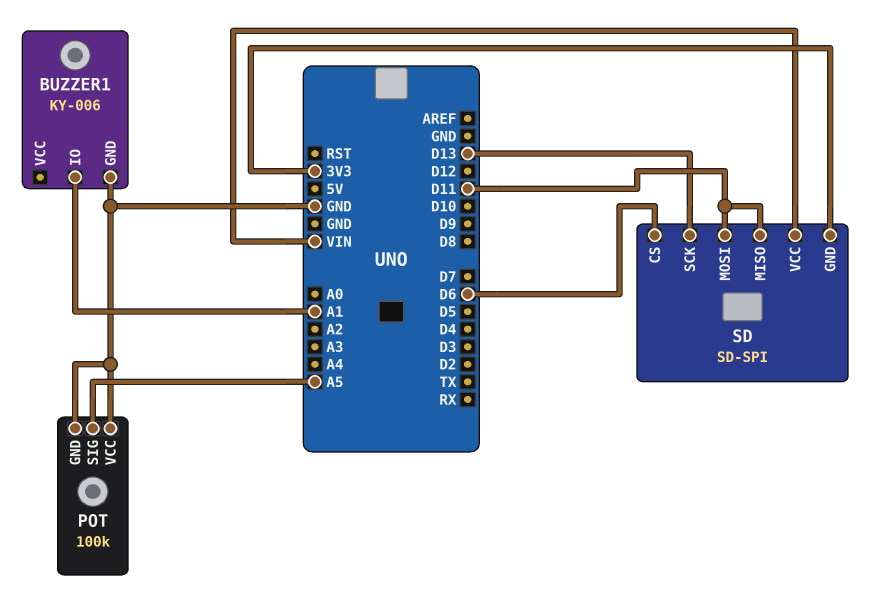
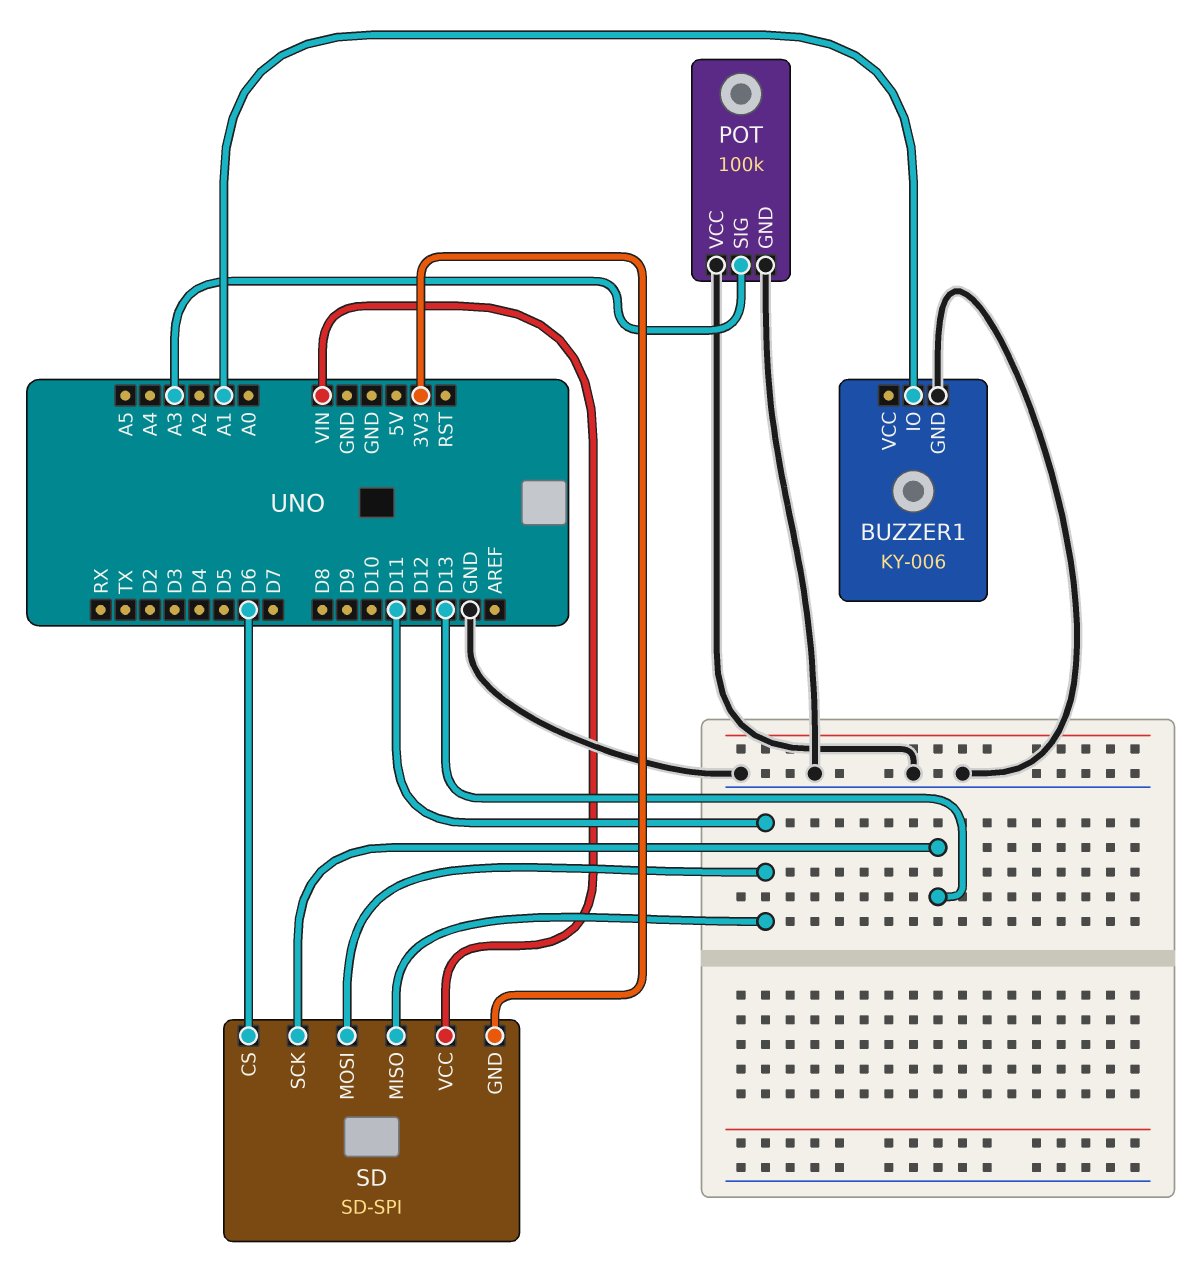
POT pin SIG: A5 -> A3

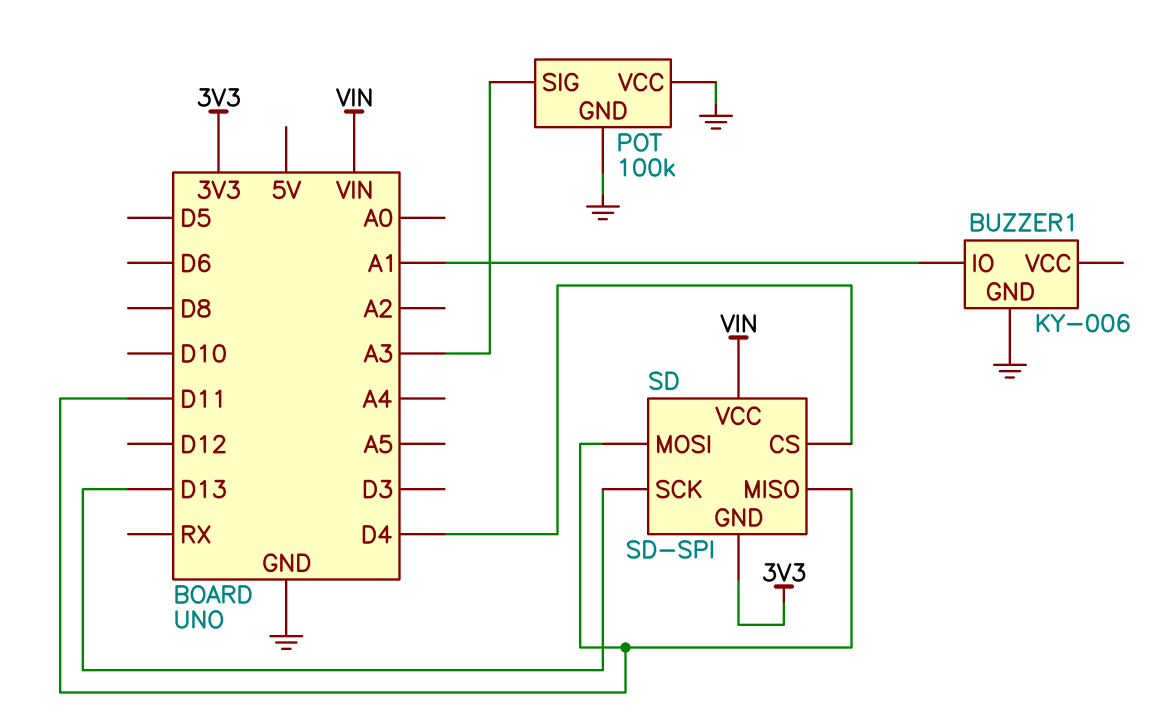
SD pin CS: D6 -> D4

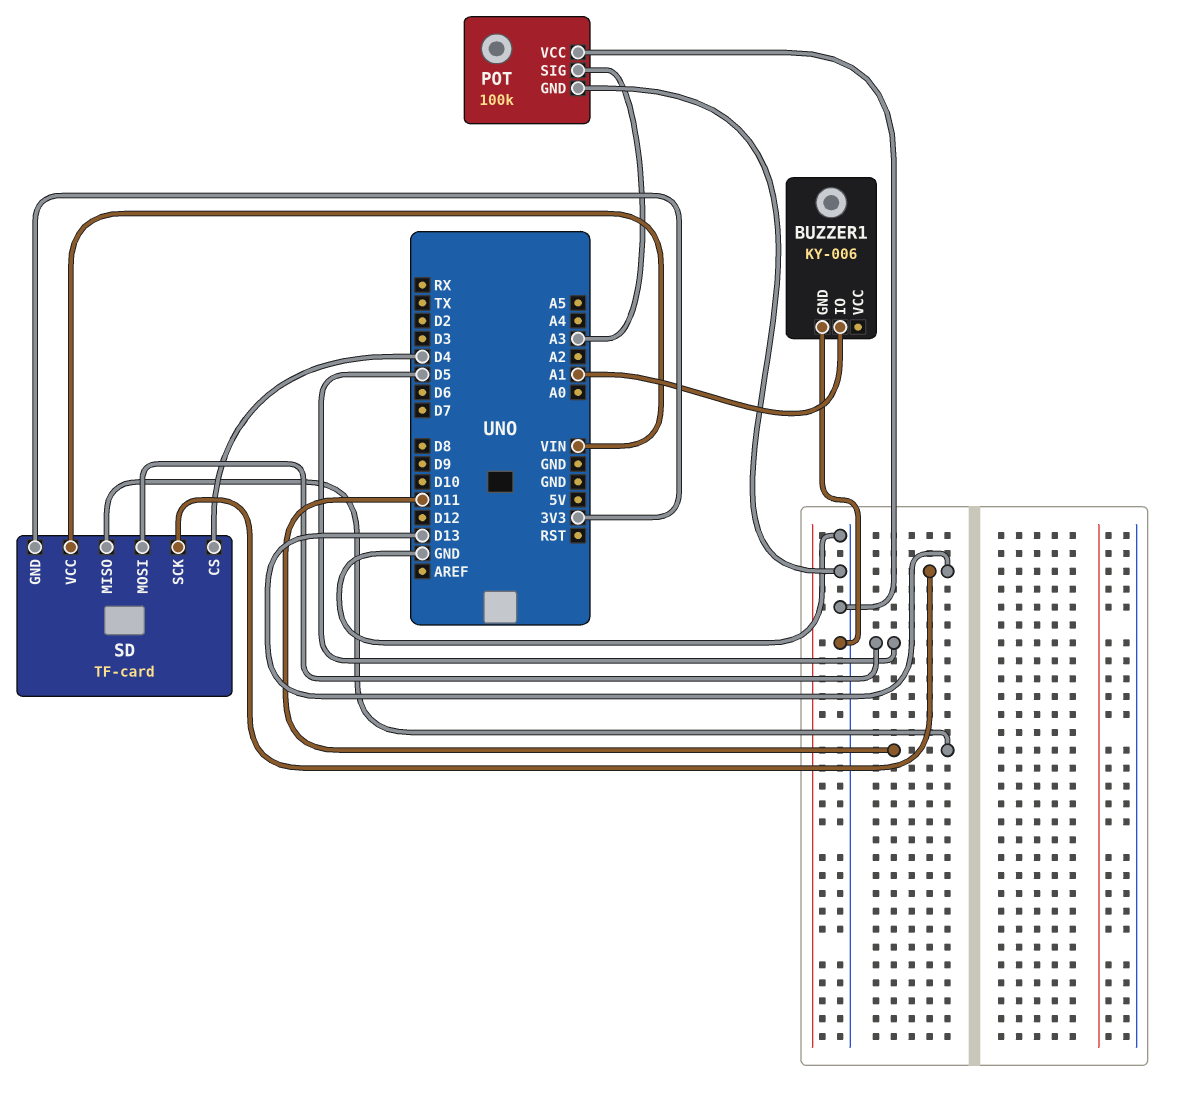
SD: SD-SPI -> TF-card
SD pin MOSI: D11 -> D5

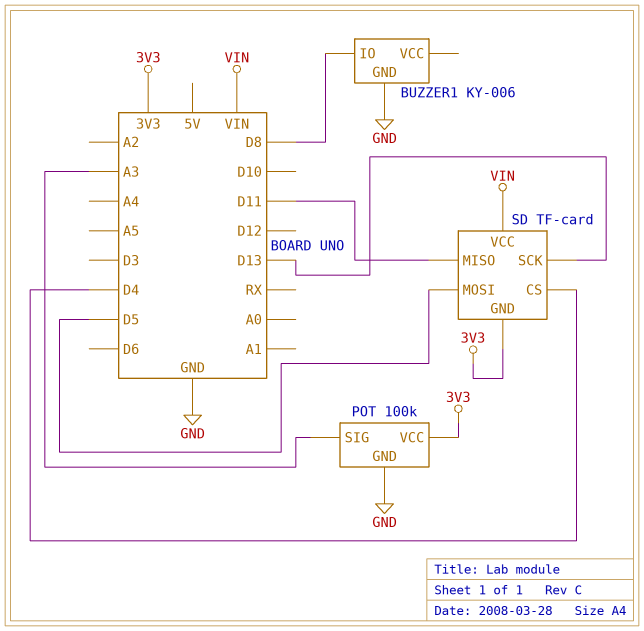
BUZZER1 pin IO: A1 -> D8
POT pin VCC: GND -> 3V3

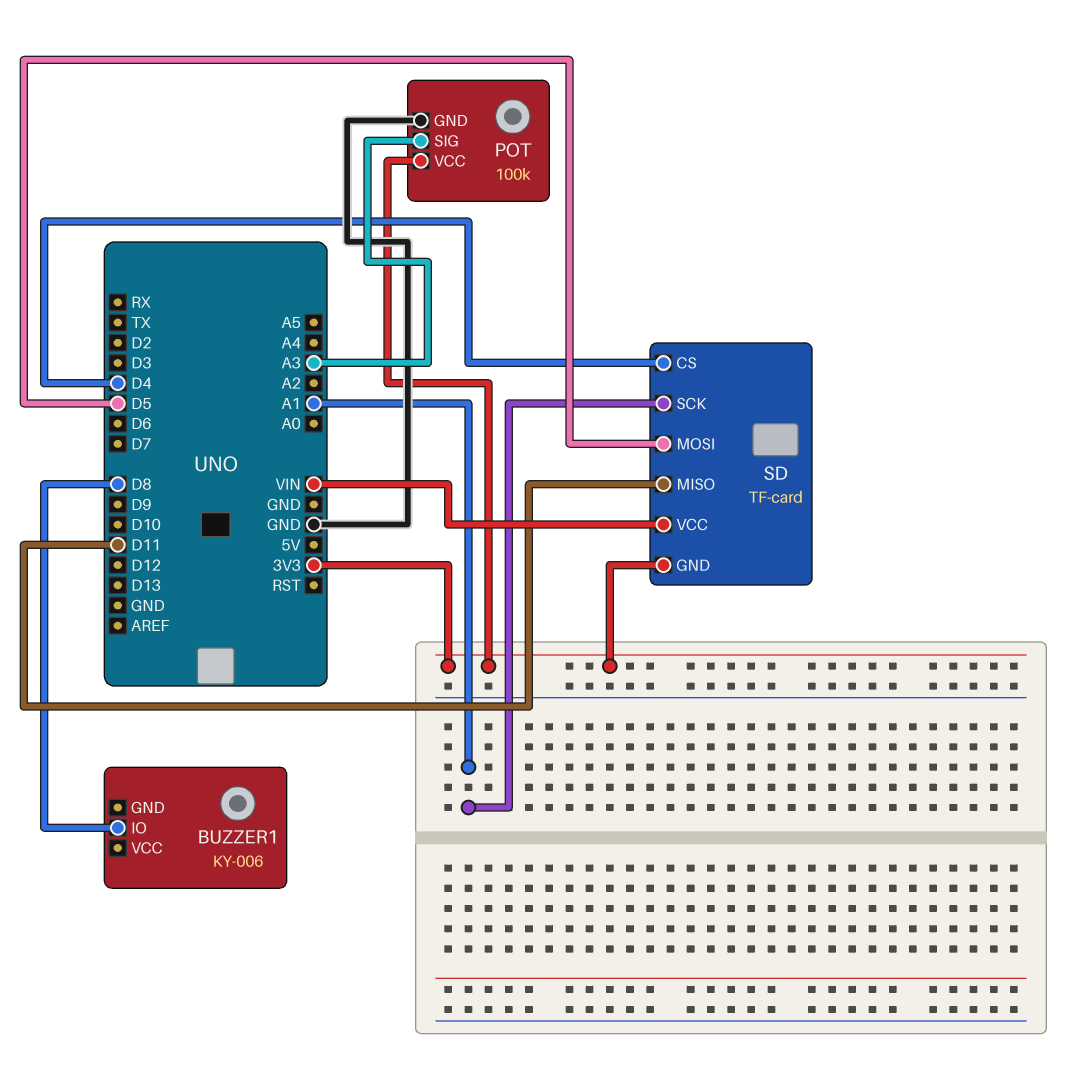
BUZZER1 pin GND: GND -> none
SD pin SCK: D13 -> A1

